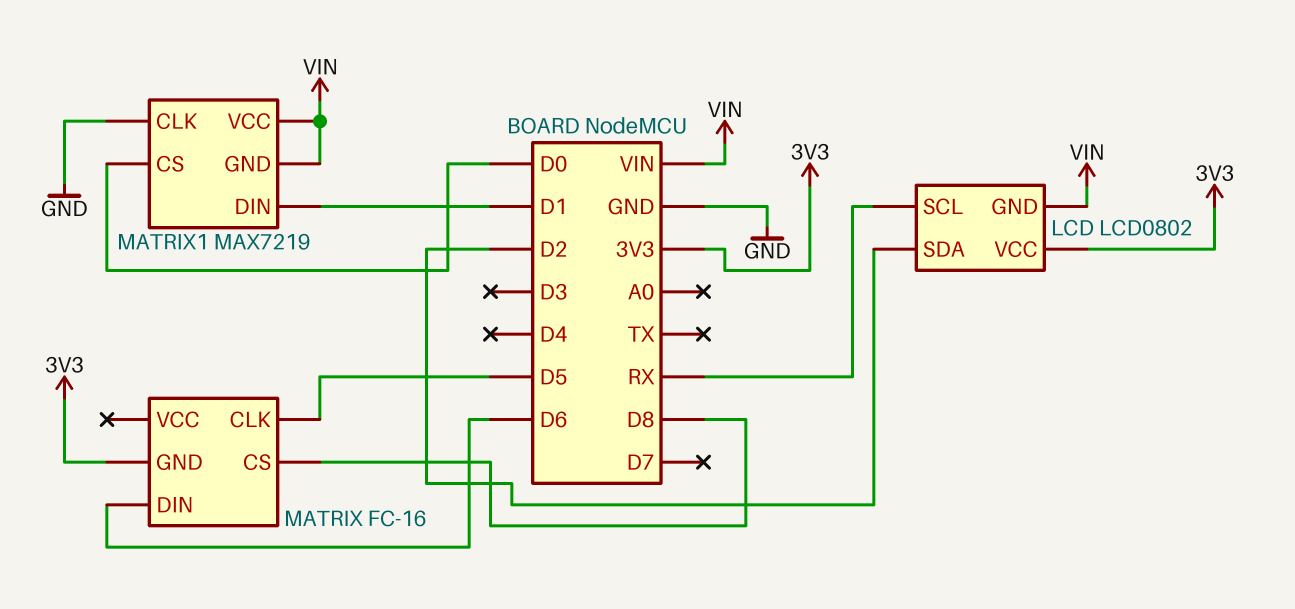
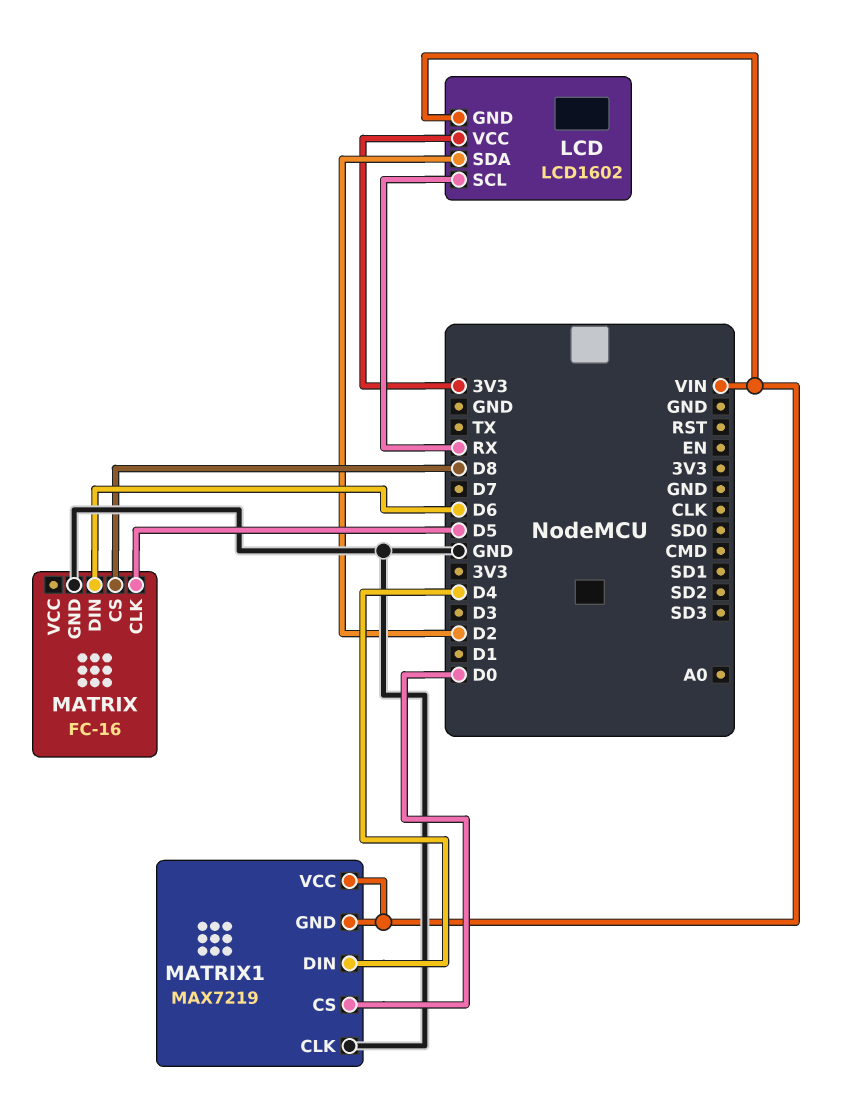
LCD: LCD0802 -> LCD1602
MATRIX pin GND: 3V3 -> GND
MATRIX1 pin DIN: D1 -> D4

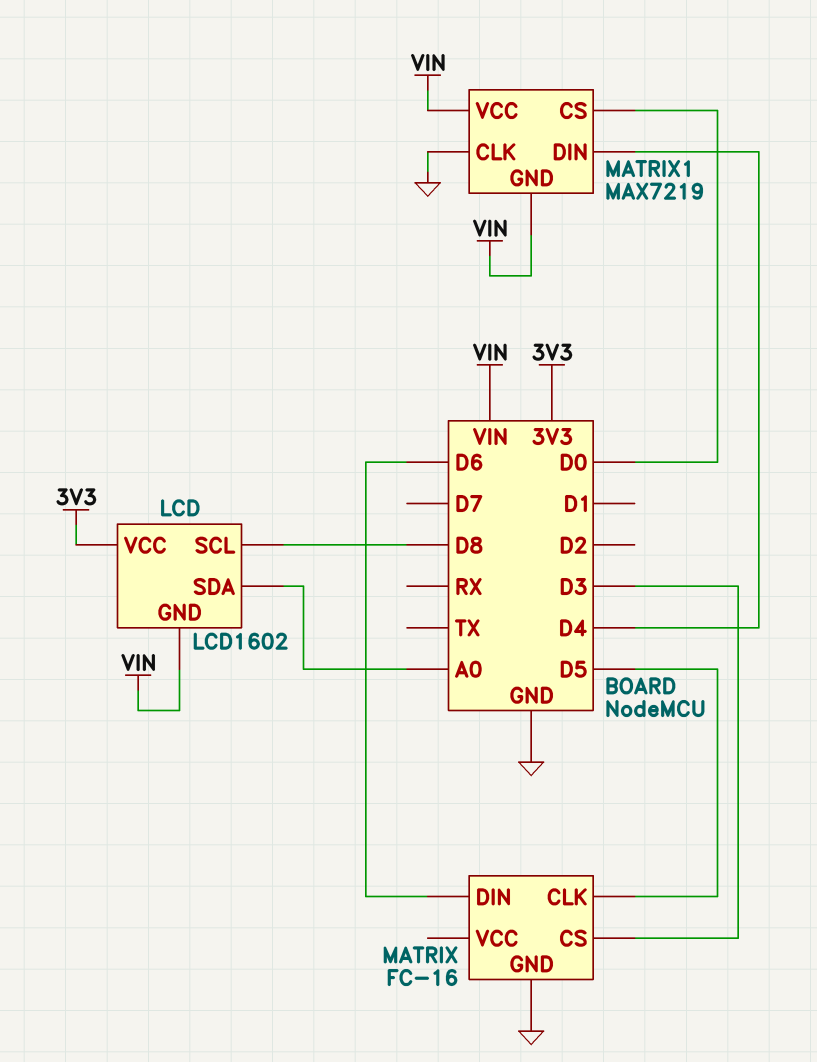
LCD pin SCL: RX -> D8
LCD pin SDA: D2 -> A0
MATRIX pin CS: D8 -> D3

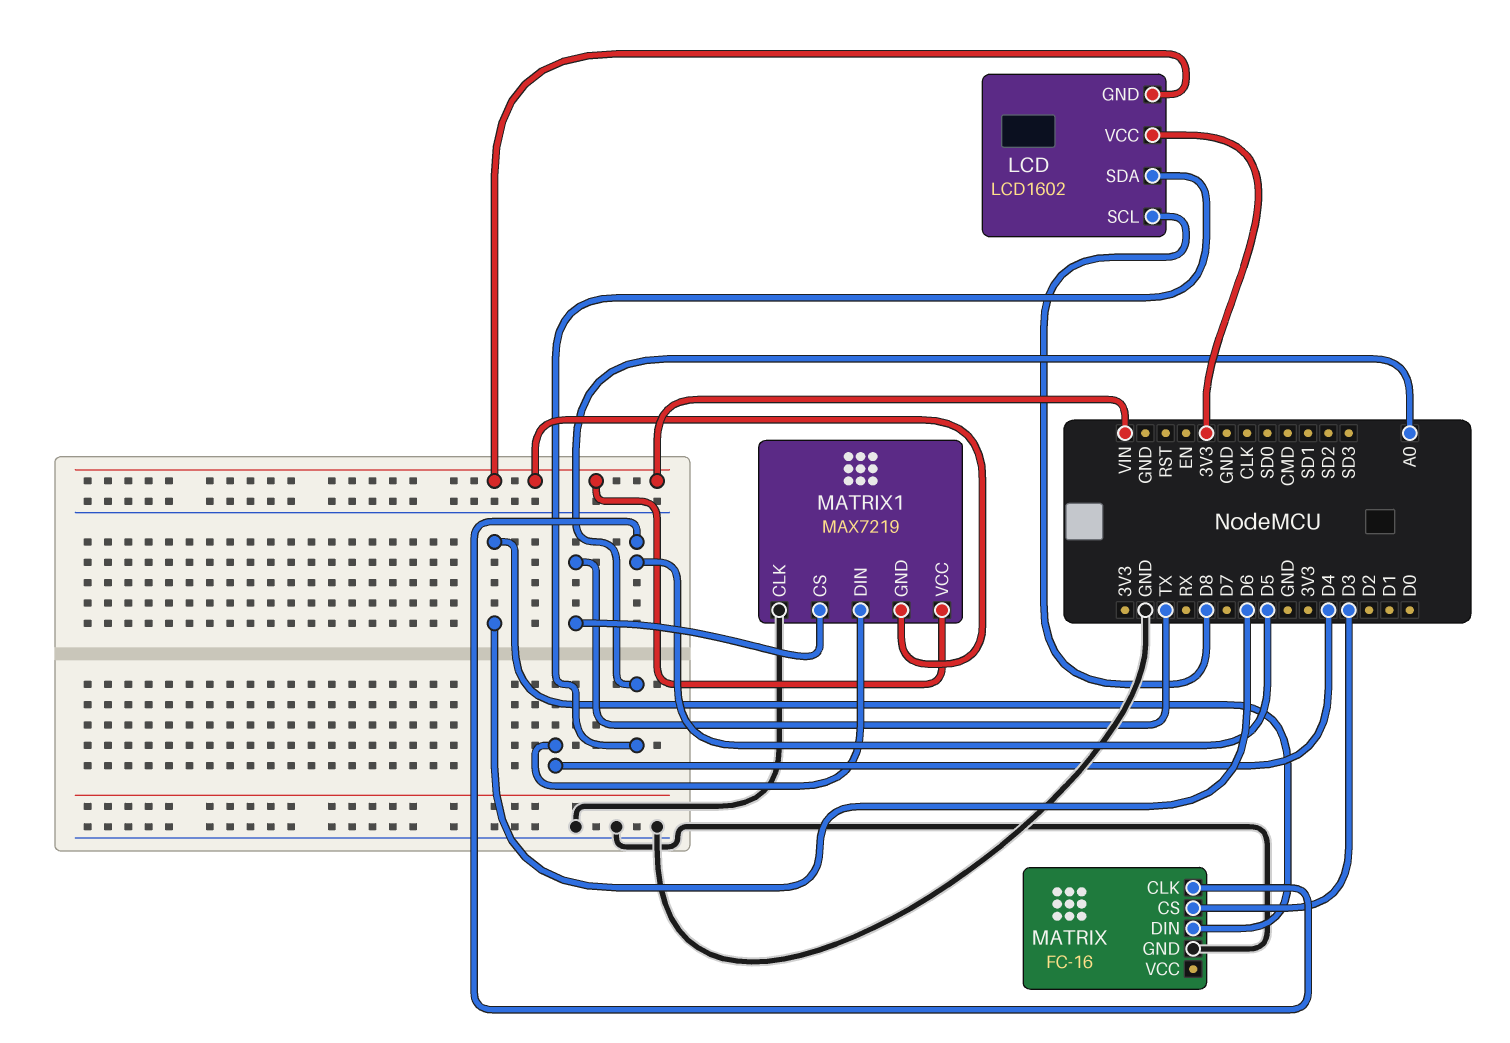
MATRIX1 pin CS: D0 -> TX

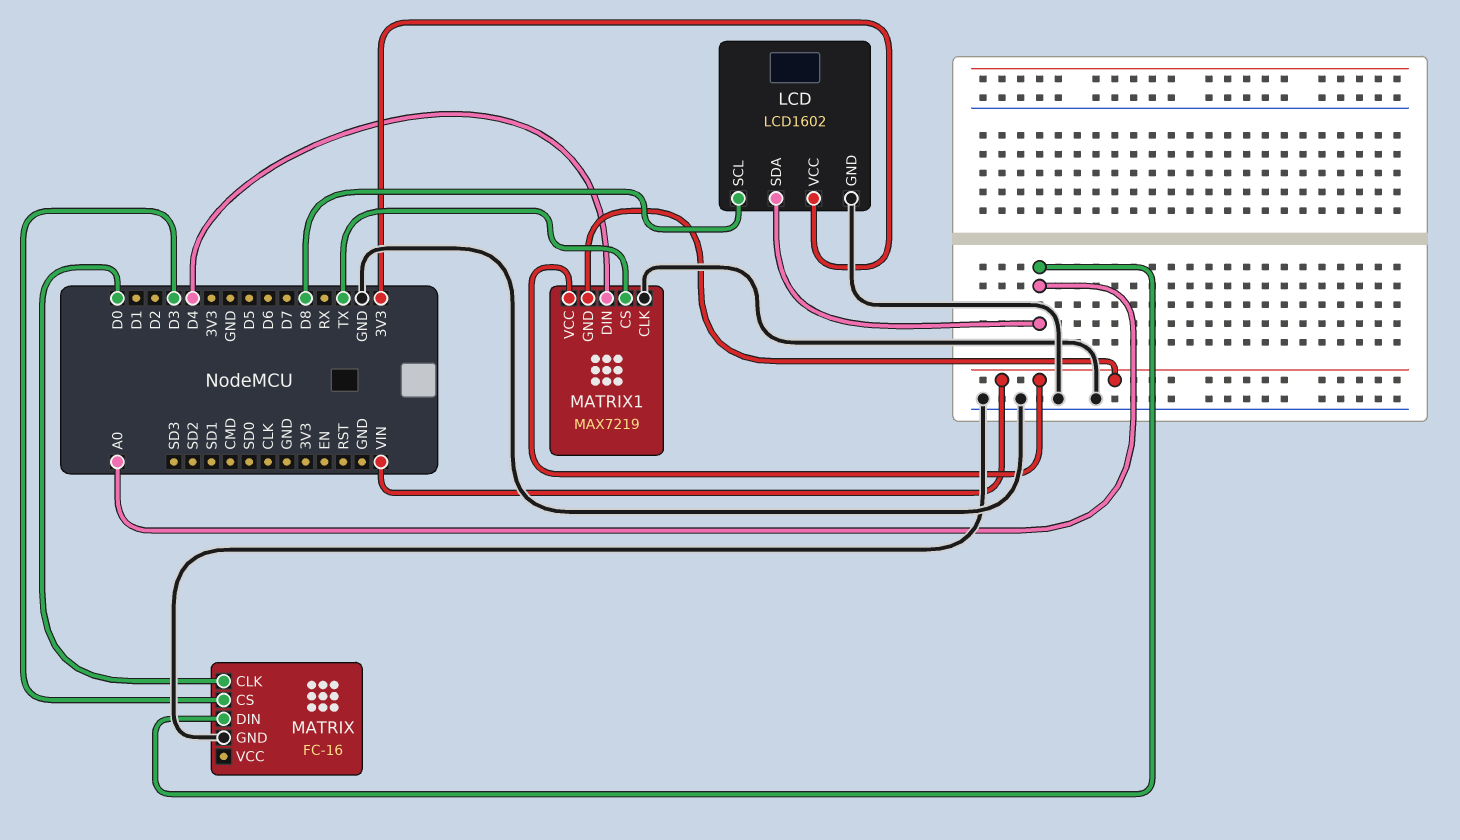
LCD pin GND: VIN -> GND
MATRIX pin CLK: D5 -> D0
MATRIX pin DIN: D6 -> A0

